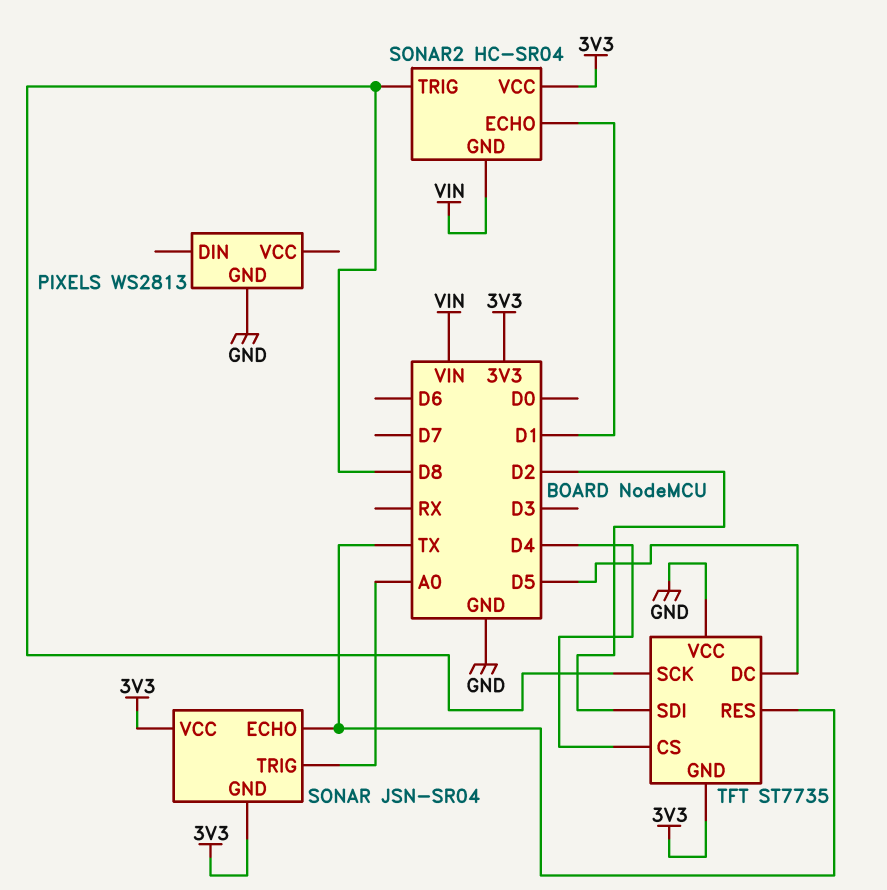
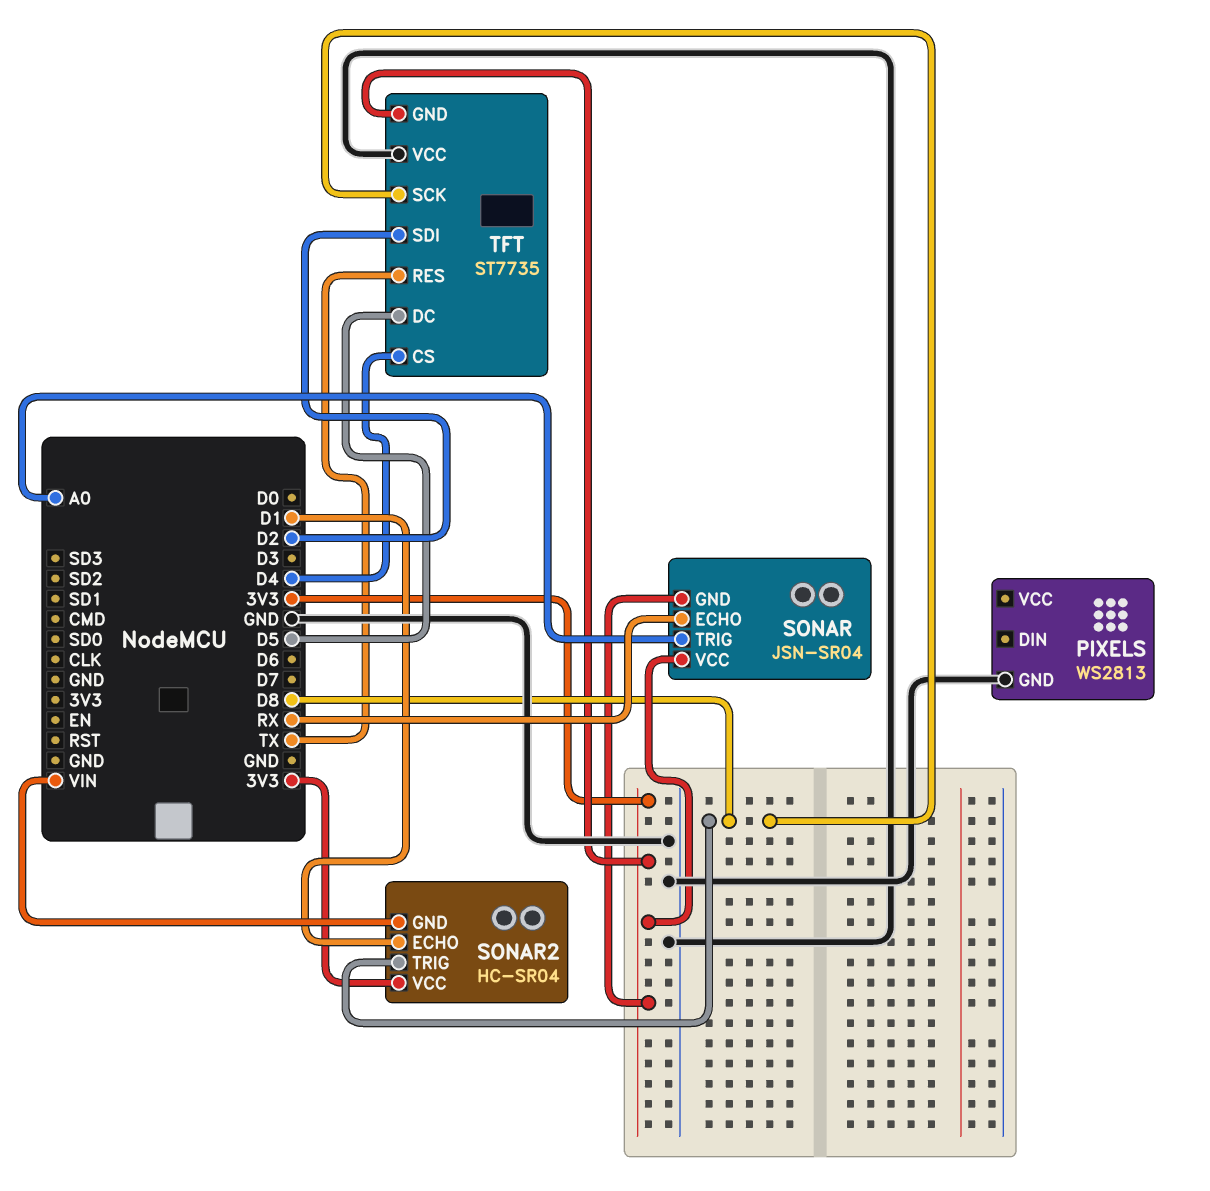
SONAR pin ECHO: TX -> RX

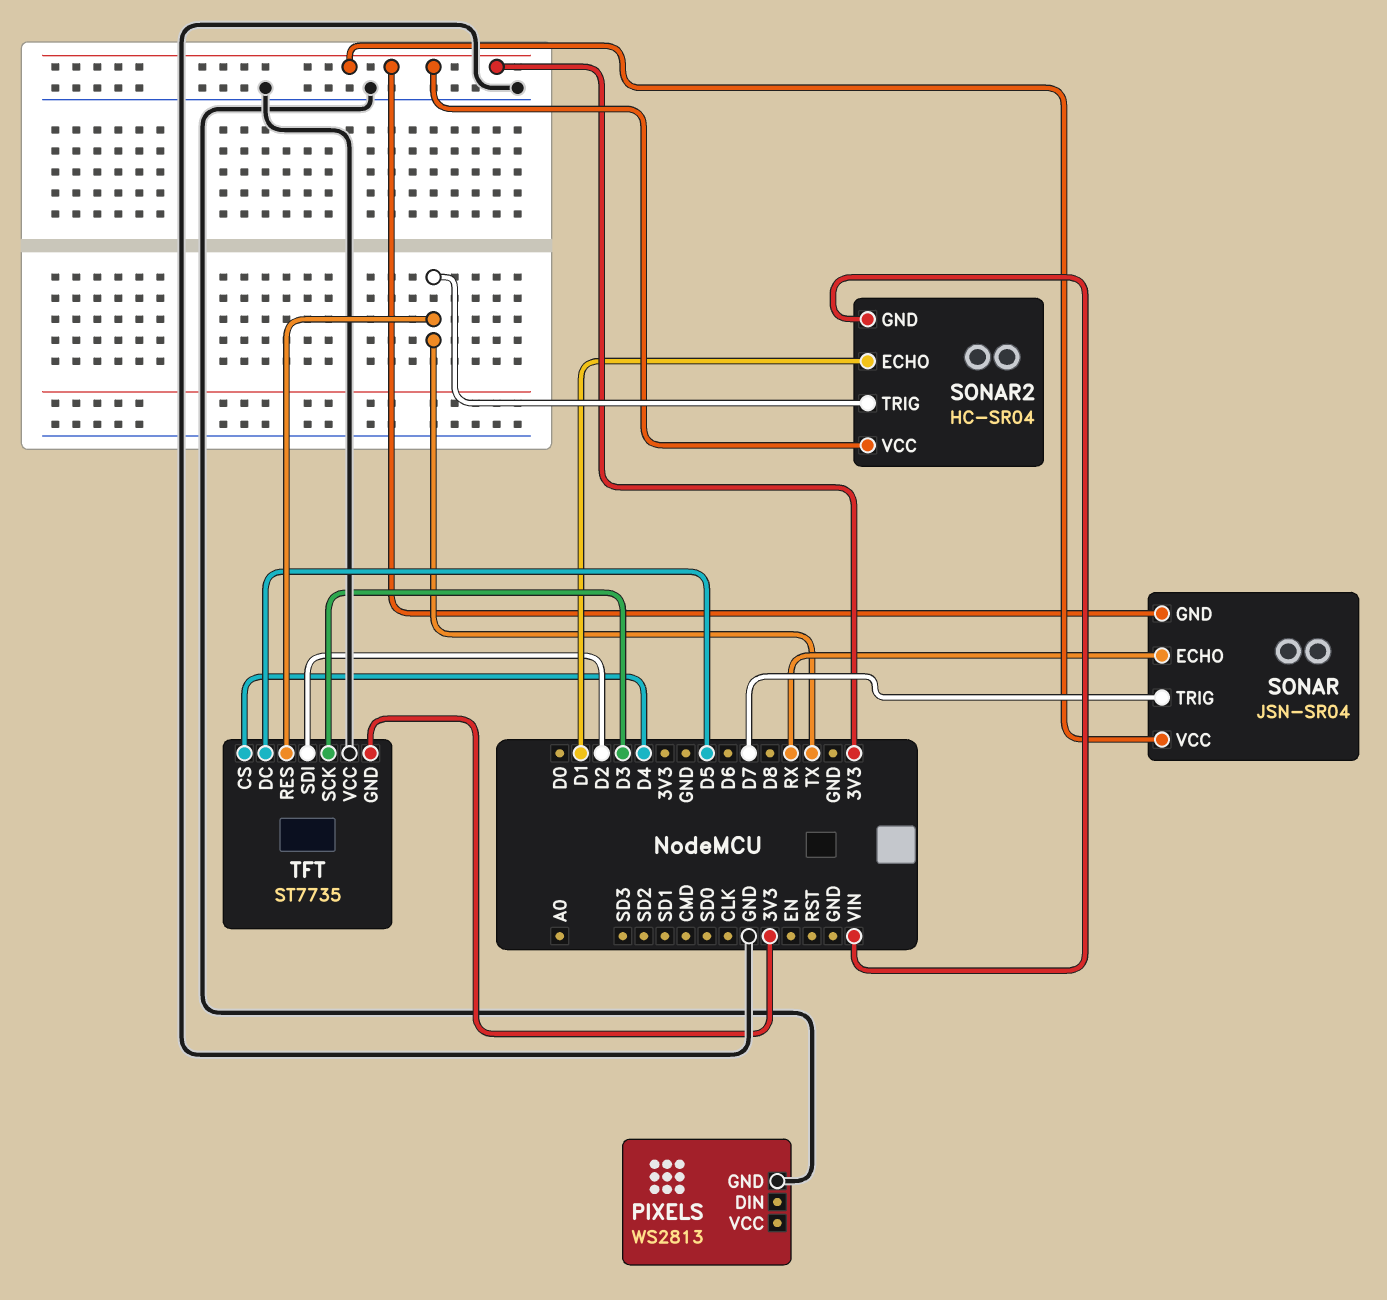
SONAR pin TRIG: A0 -> D7
SONAR2 pin TRIG: D8 -> TX
TFT pin SCK: D8 -> D3

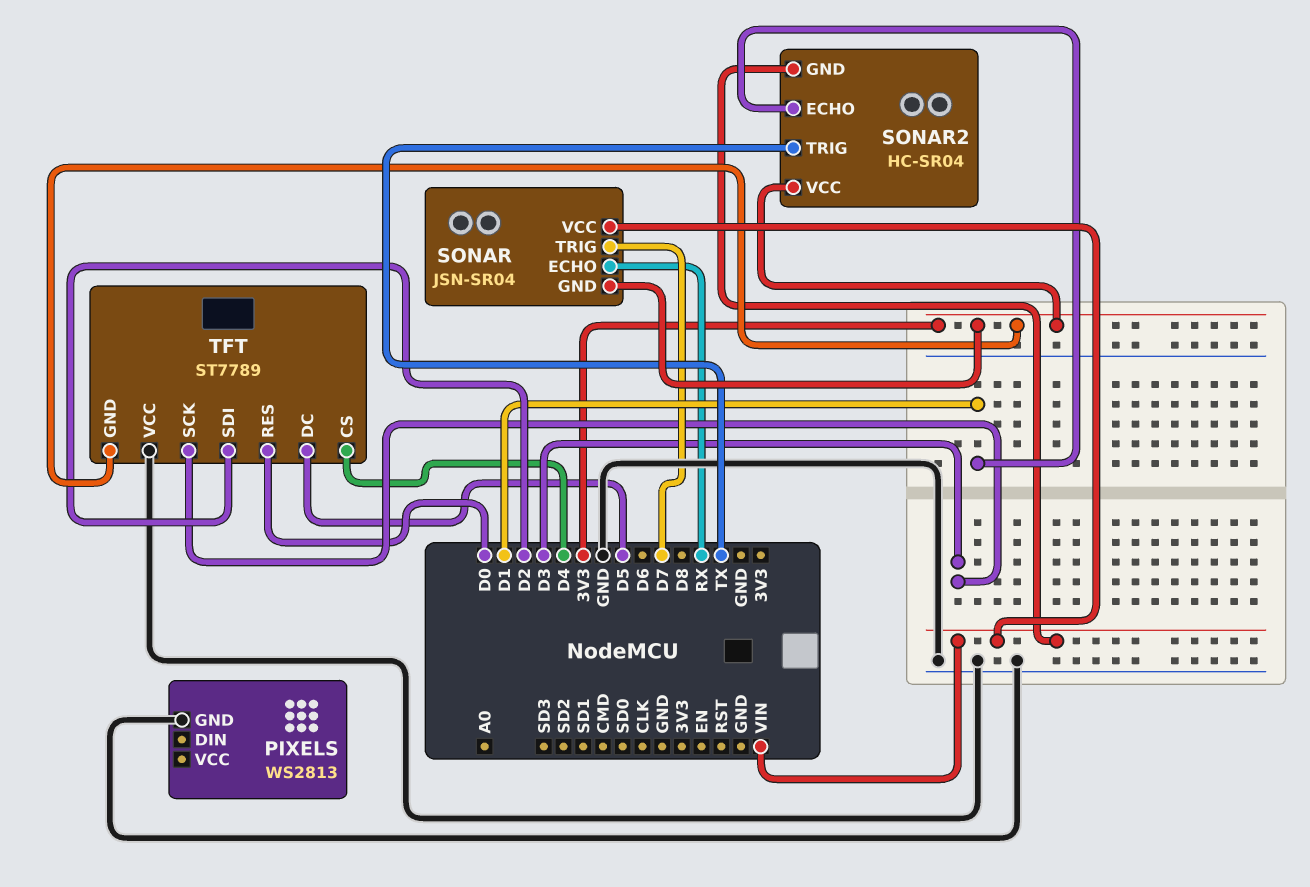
SONAR pin VCC: 3V3 -> VIN
TFT: ST7735 -> ST7789
TFT pin RES: TX -> D0

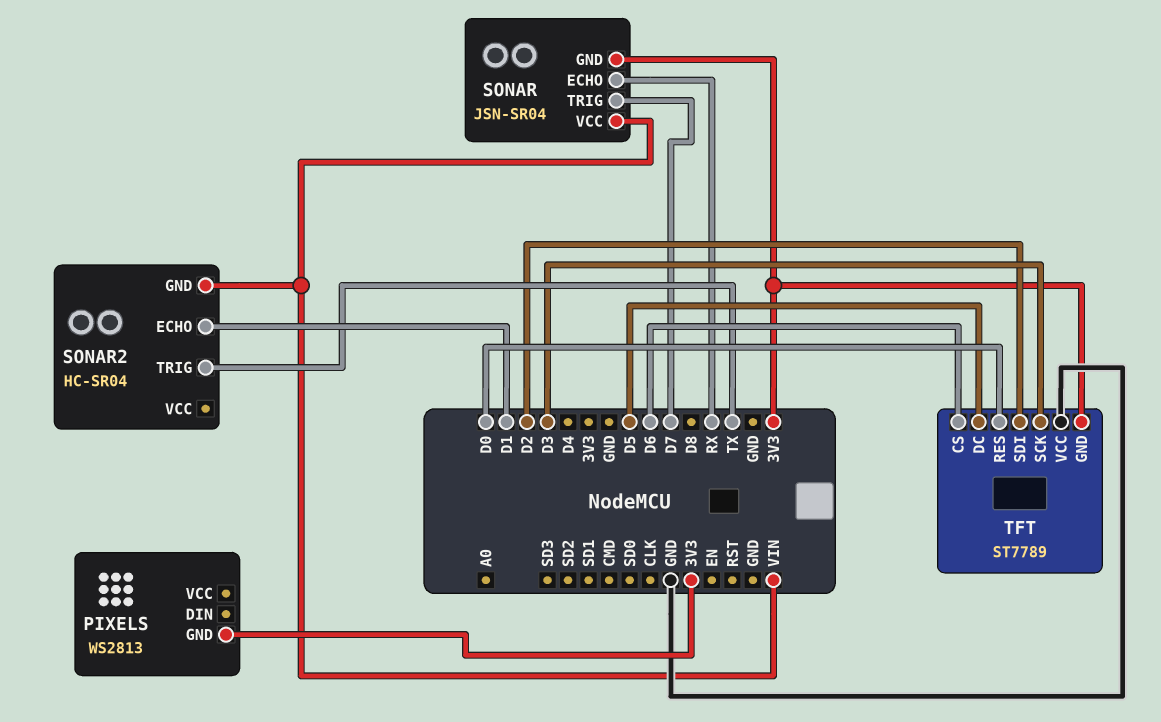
PIXELS pin GND: GND -> 3V3
SONAR2 pin VCC: 3V3 -> none
TFT pin CS: D4 -> D6

